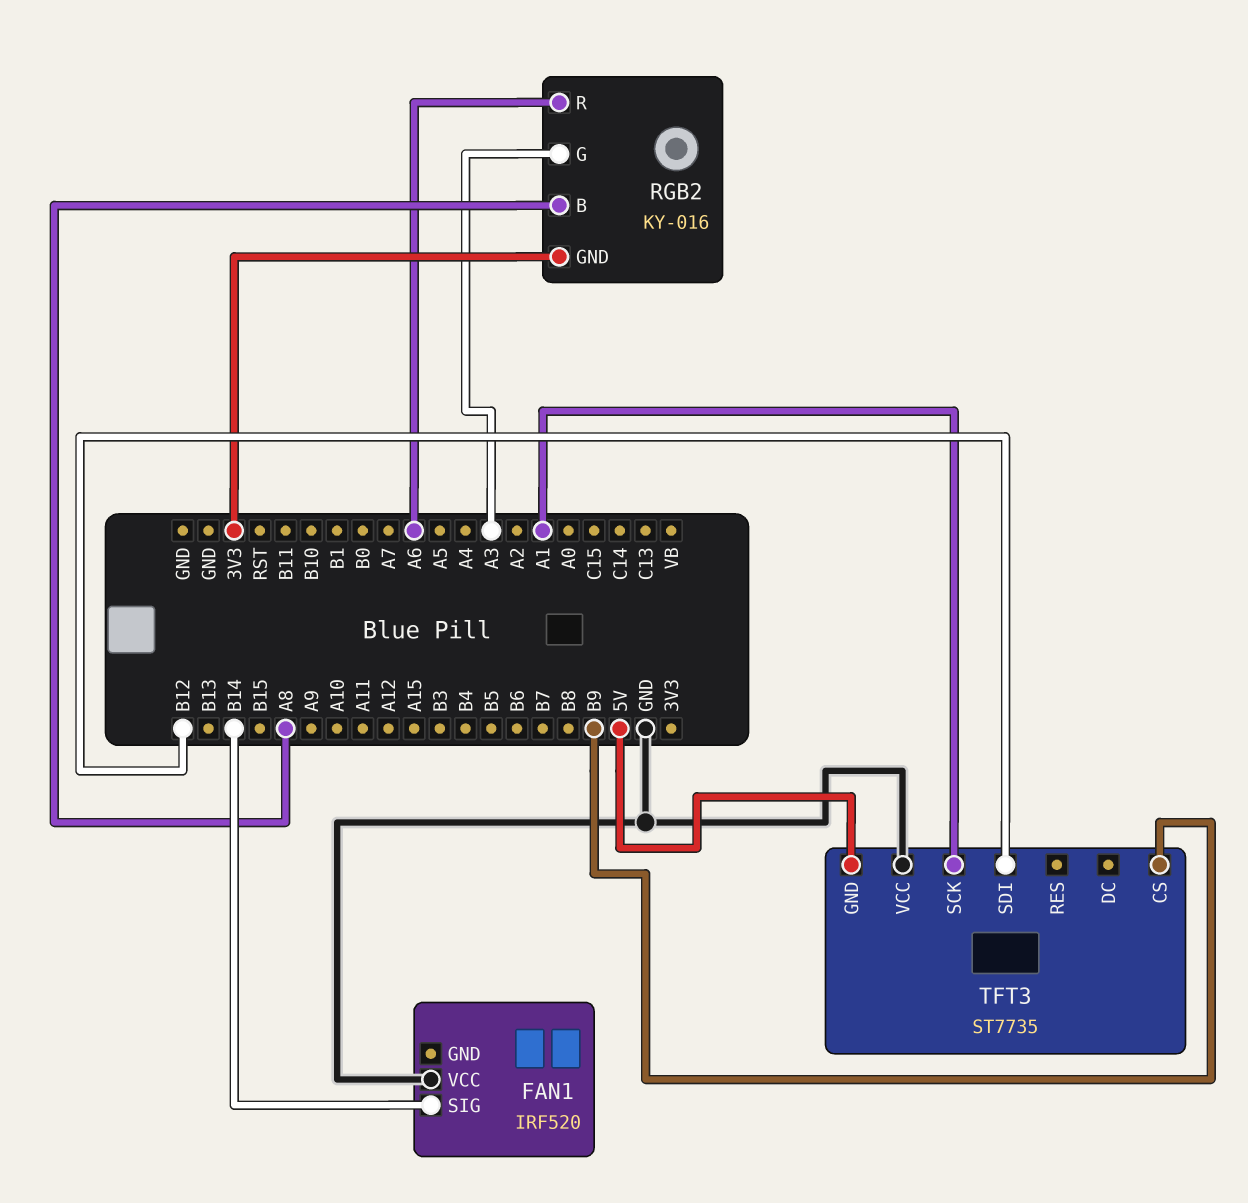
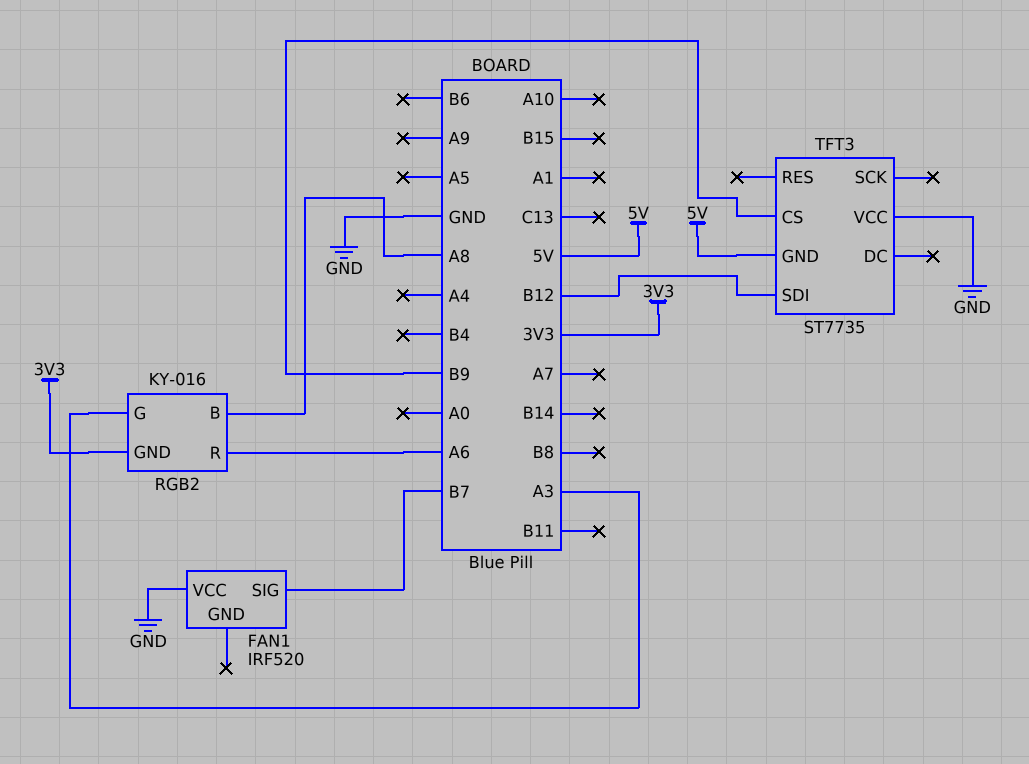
FAN1 pin SIG: B14 -> B7
TFT3 pin SCK: A1 -> none

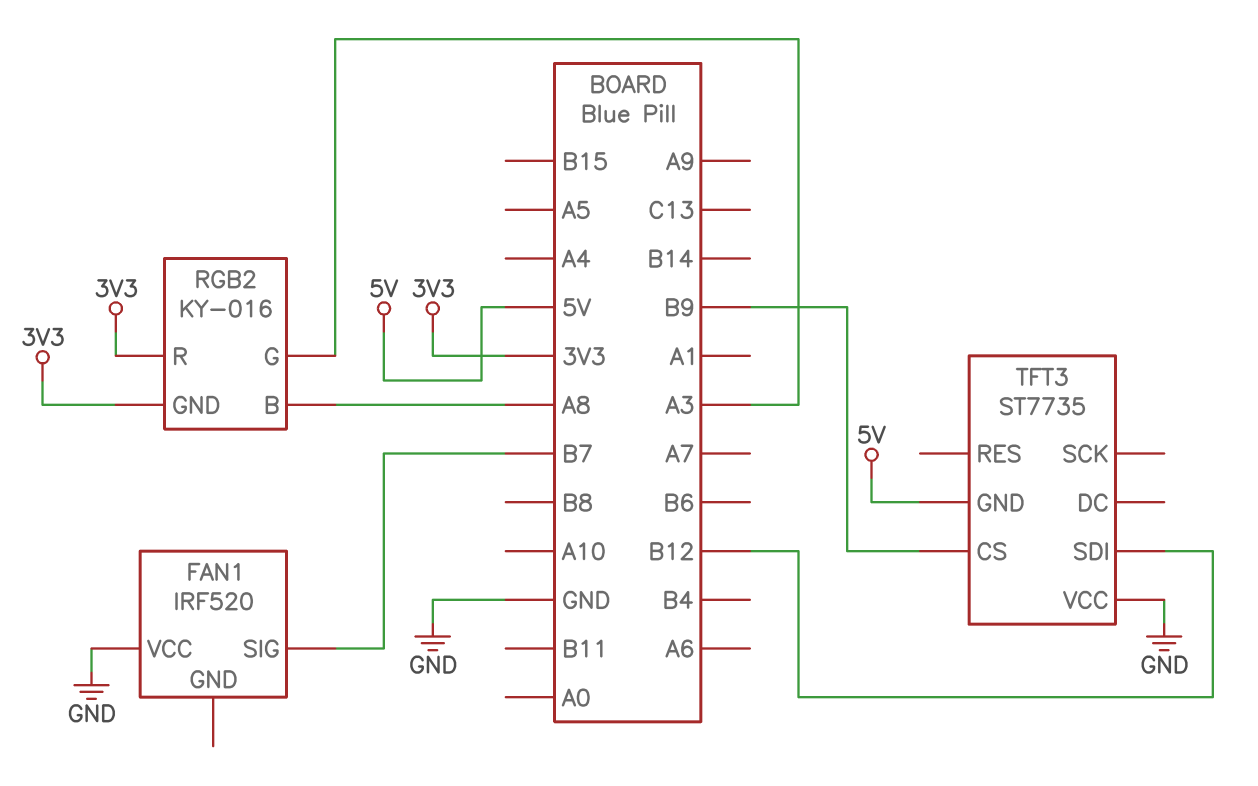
RGB2 pin R: A6 -> 3V3

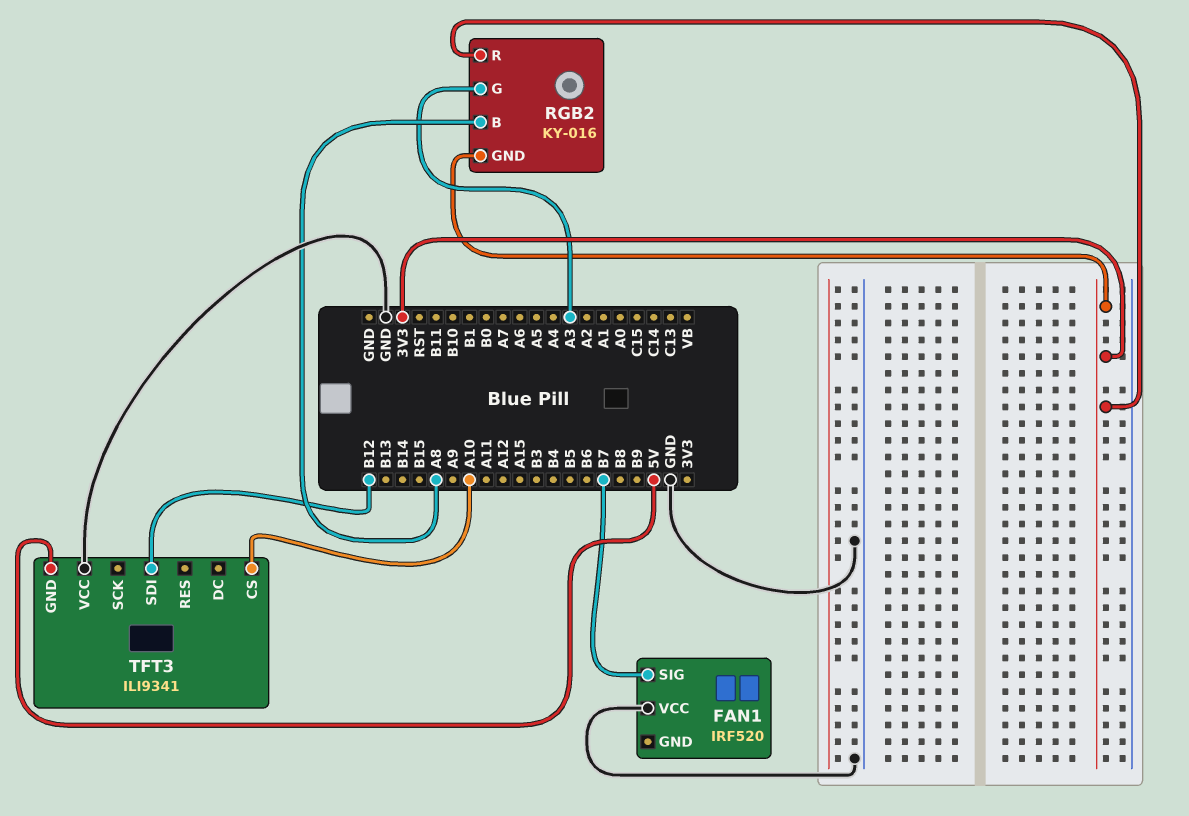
TFT3: ST7735 -> ILI9341
TFT3 pin CS: B9 -> A10

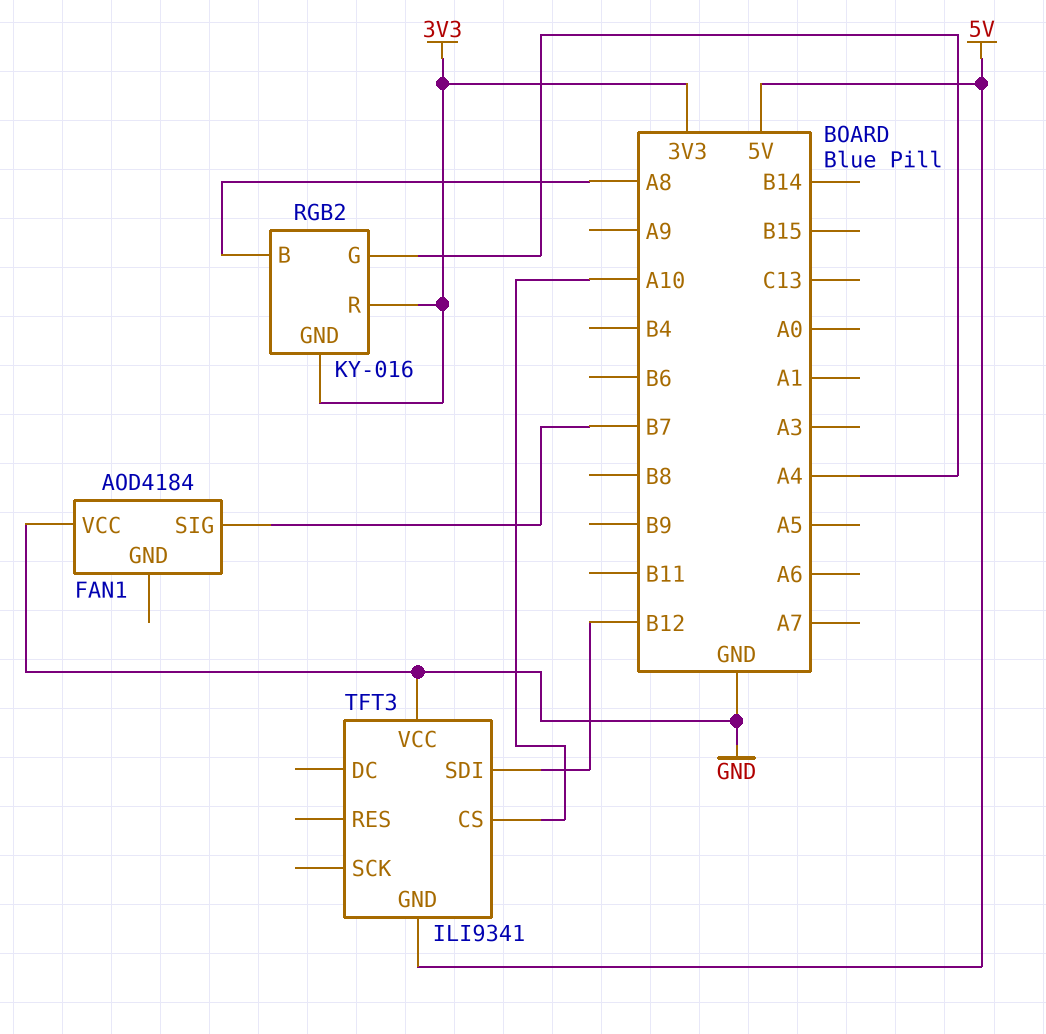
FAN1: IRF520 -> AOD4184
RGB2 pin G: A3 -> A4

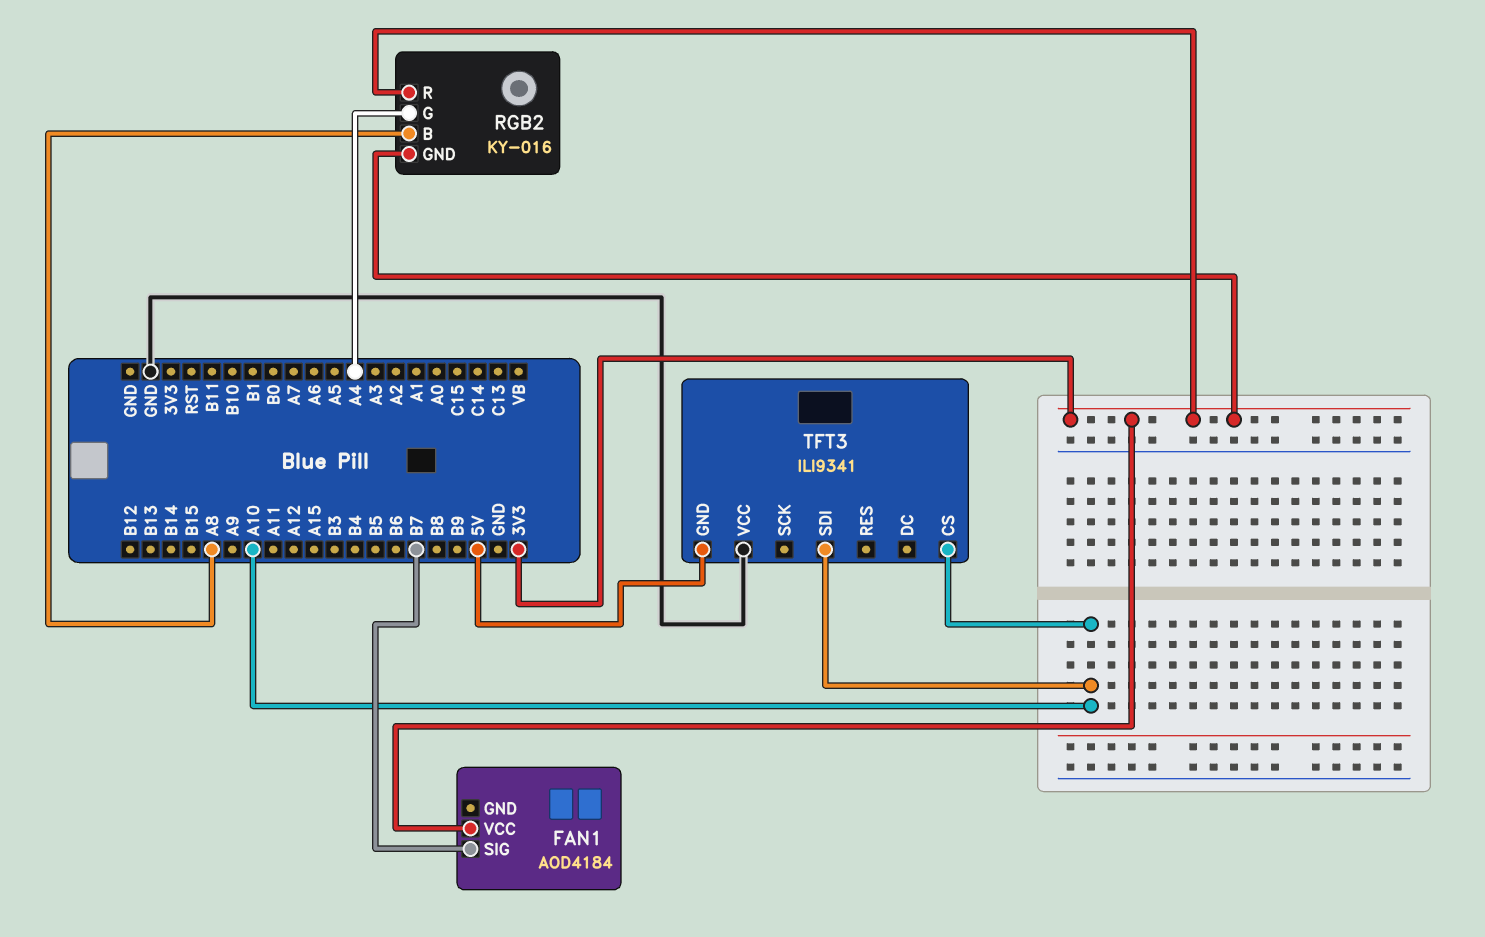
FAN1 pin VCC: GND -> 3V3
TFT3 pin SDI: B12 -> A10

